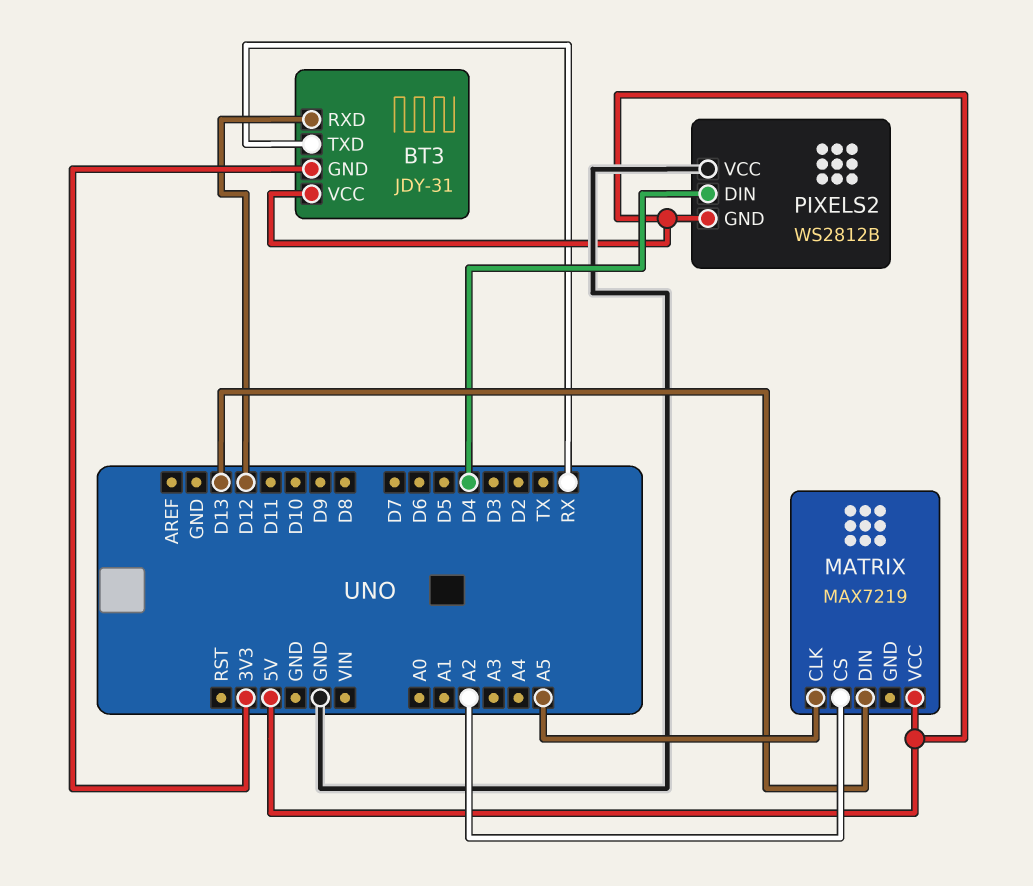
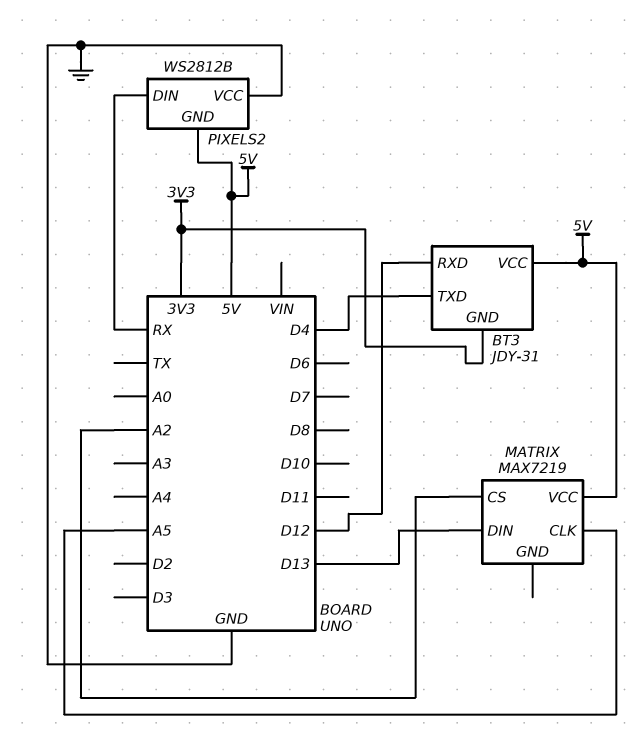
BT3 pin TXD: RX -> D4
PIXELS2 pin DIN: D4 -> RX

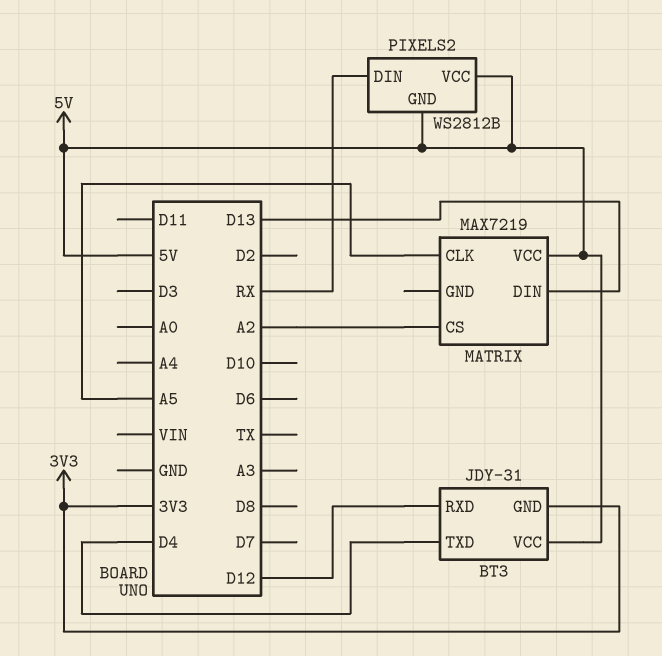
PIXELS2 pin VCC: GND -> 5V

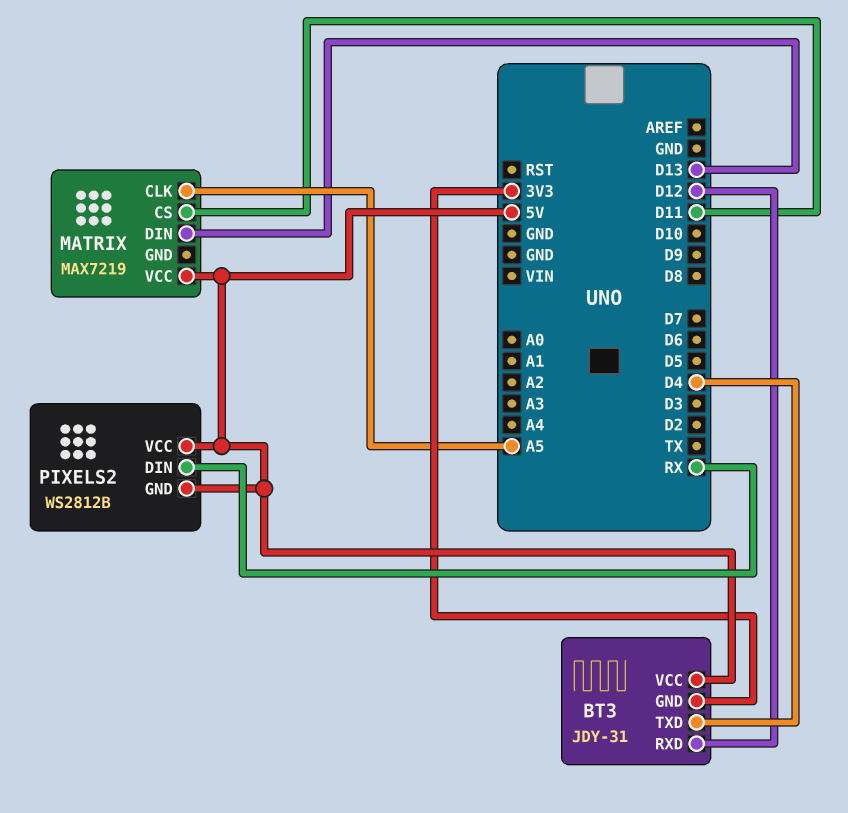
MATRIX pin CS: A2 -> D11

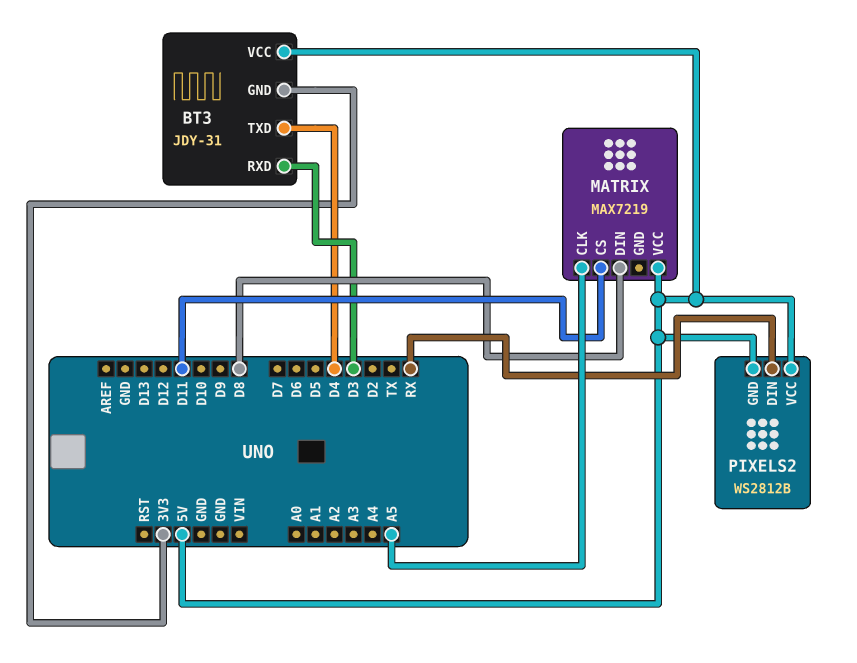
BT3 pin RXD: D12 -> D3
MATRIX pin DIN: D13 -> D8

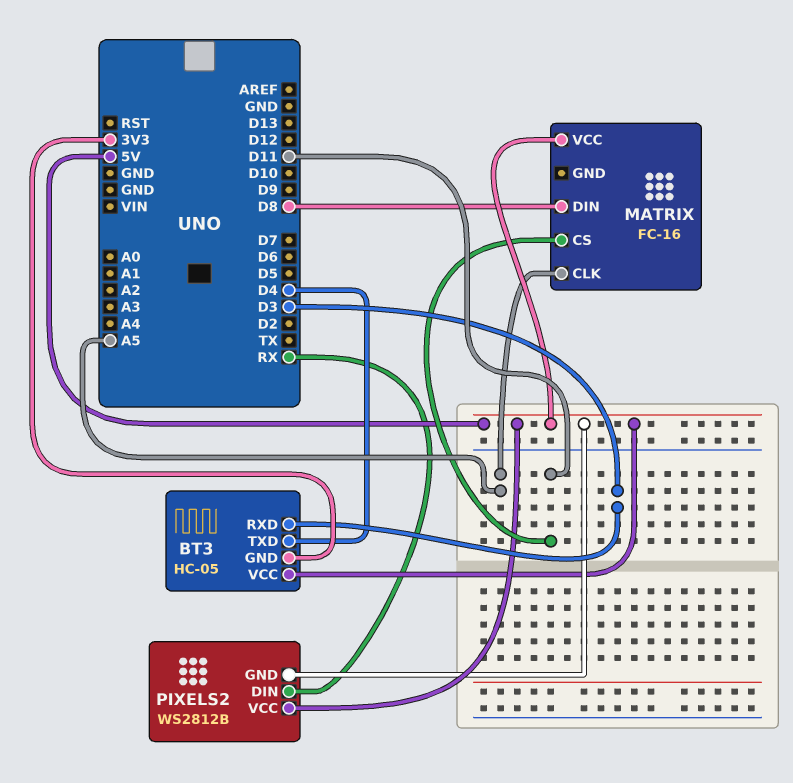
BT3: JDY-31 -> HC-05
MATRIX: MAX7219 -> FC-16

